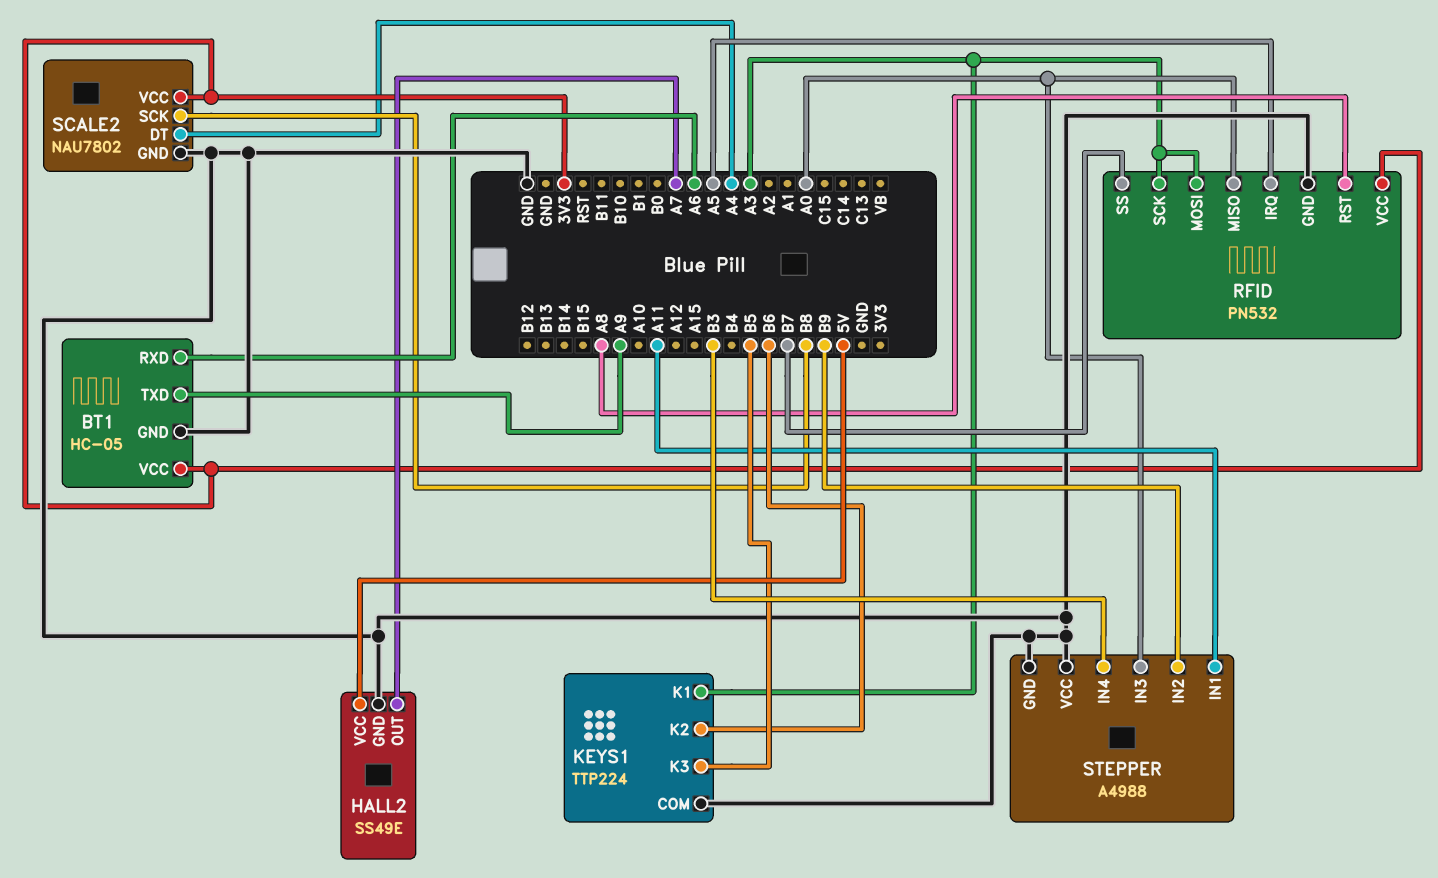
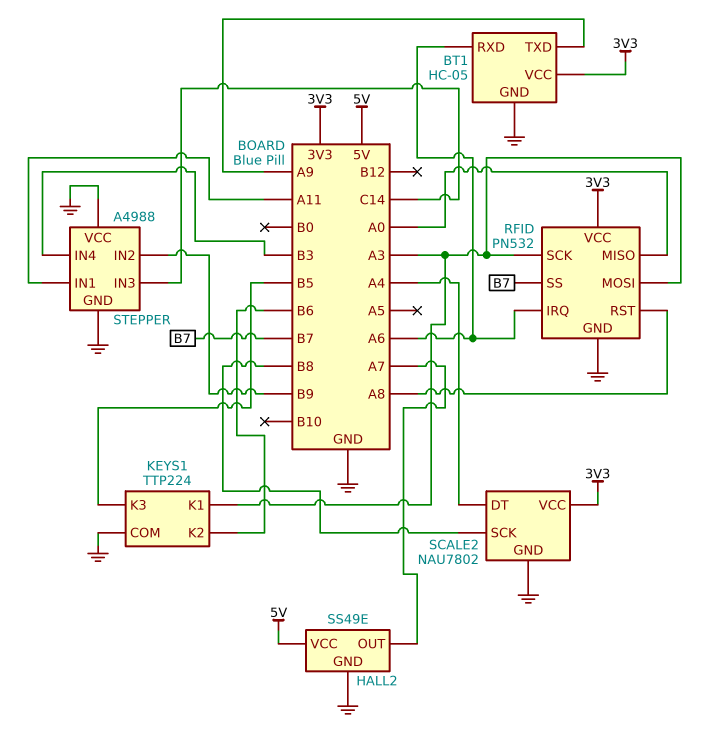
RFID pin IRQ: A5 -> A6
STEPPER pin IN3: A0 -> C14

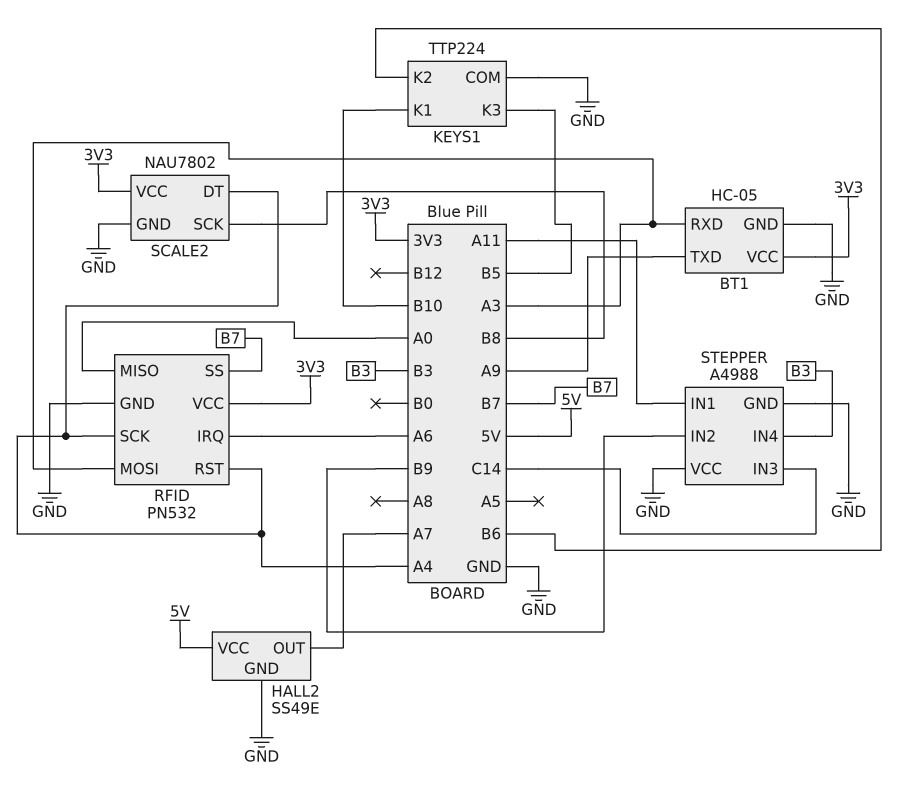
BT1 pin RXD: A6 -> A3
KEYS1 pin K1: A3 -> B10
RFID pin RST: A8 -> A4
RFID pin SCK: A3 -> A4

